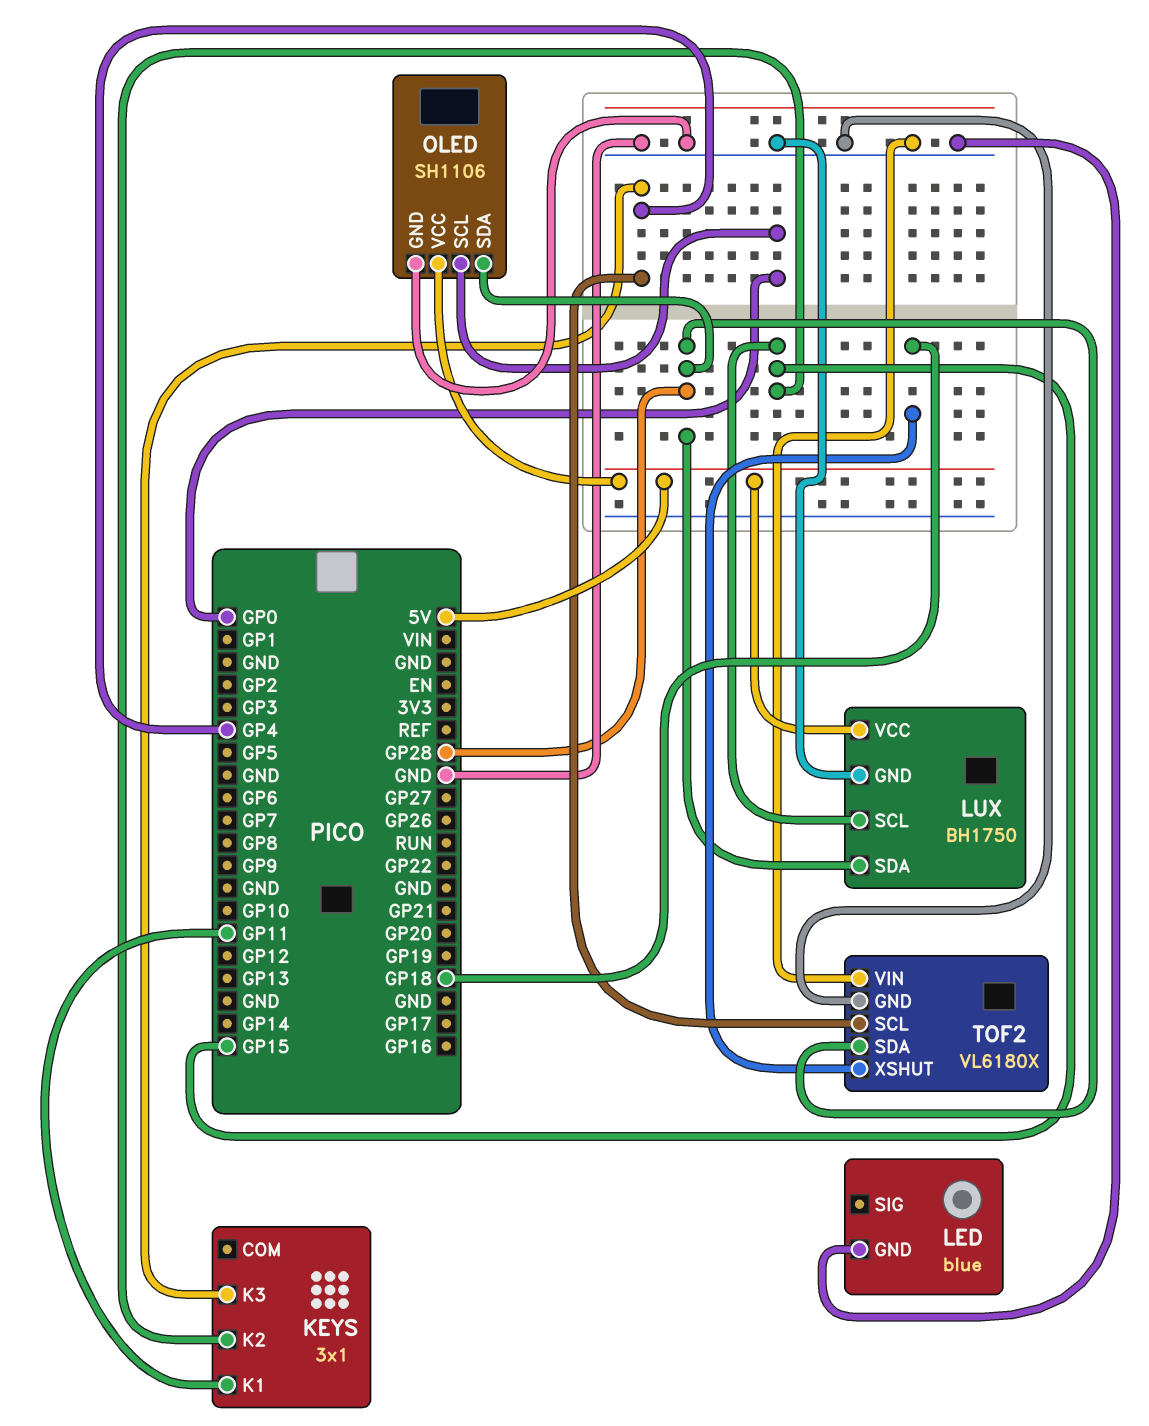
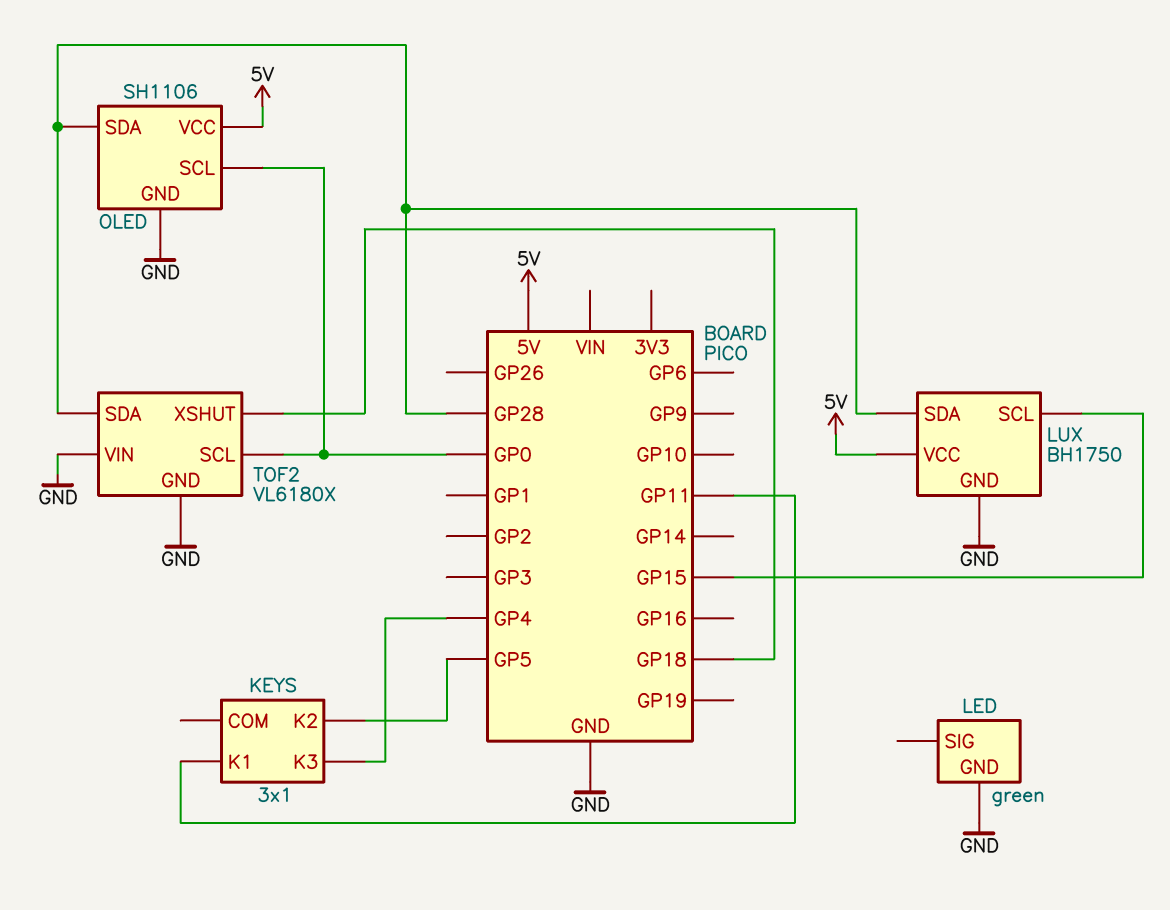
KEYS pin K2: GP15 -> GP5
LED: blue -> green
TOF2 pin SCL: GP4 -> GP0

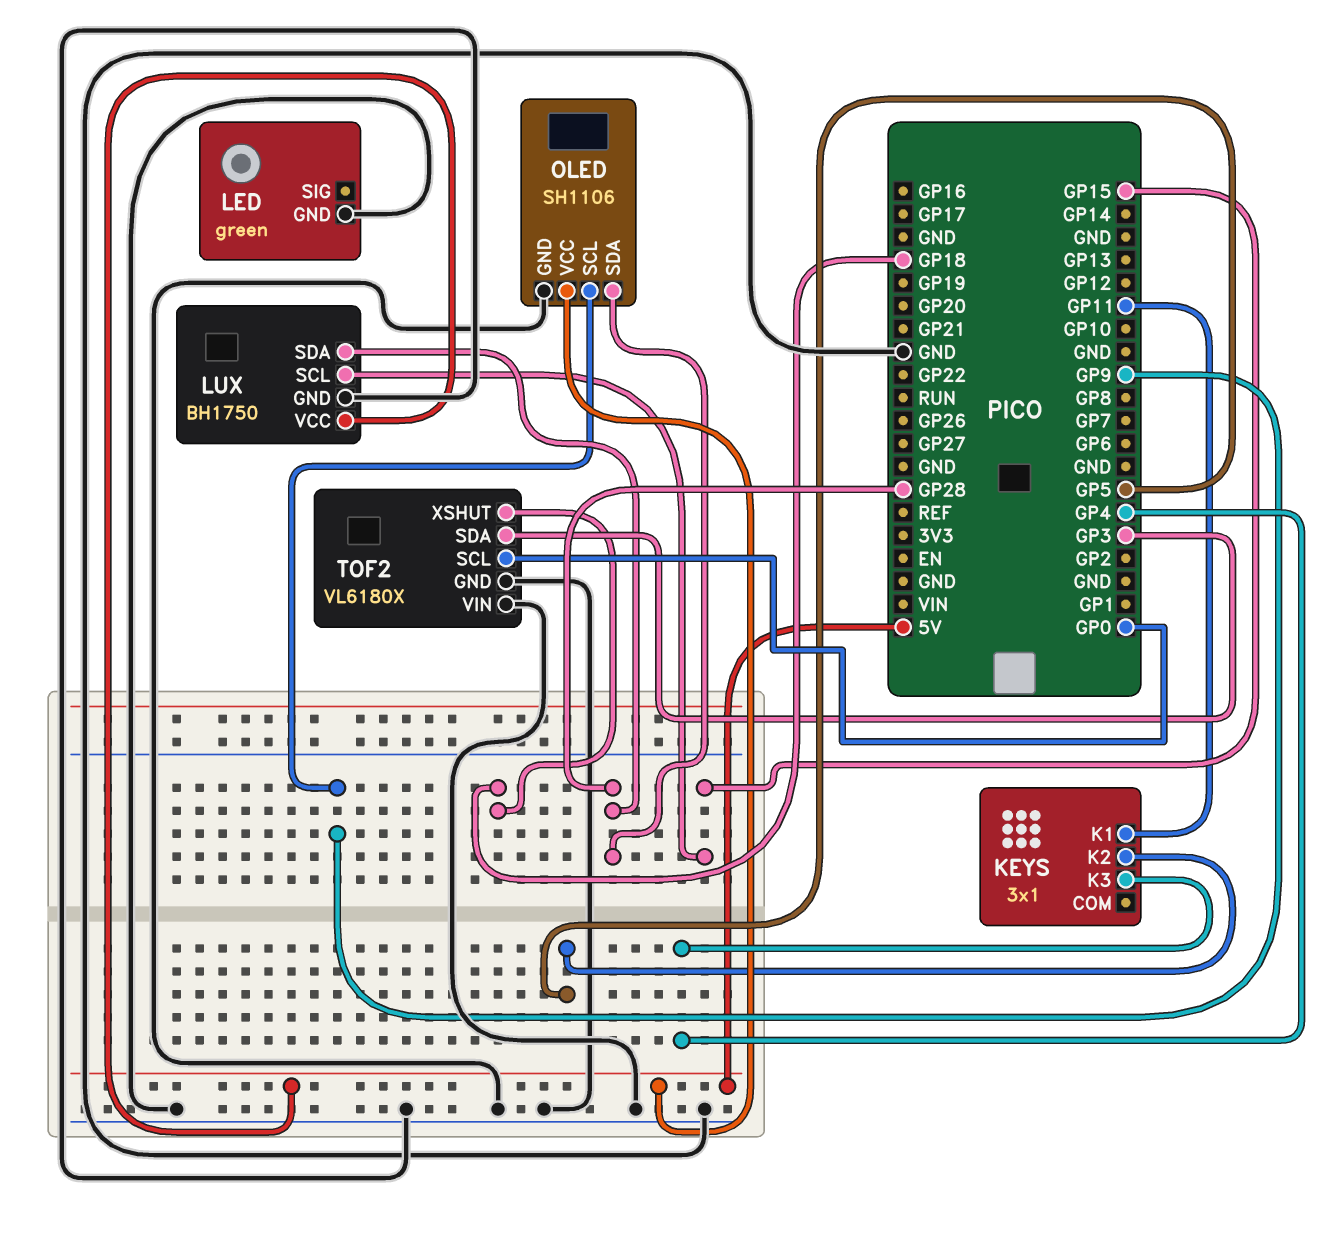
OLED pin SCL: GP0 -> GP9
TOF2 pin SDA: GP28 -> GP3

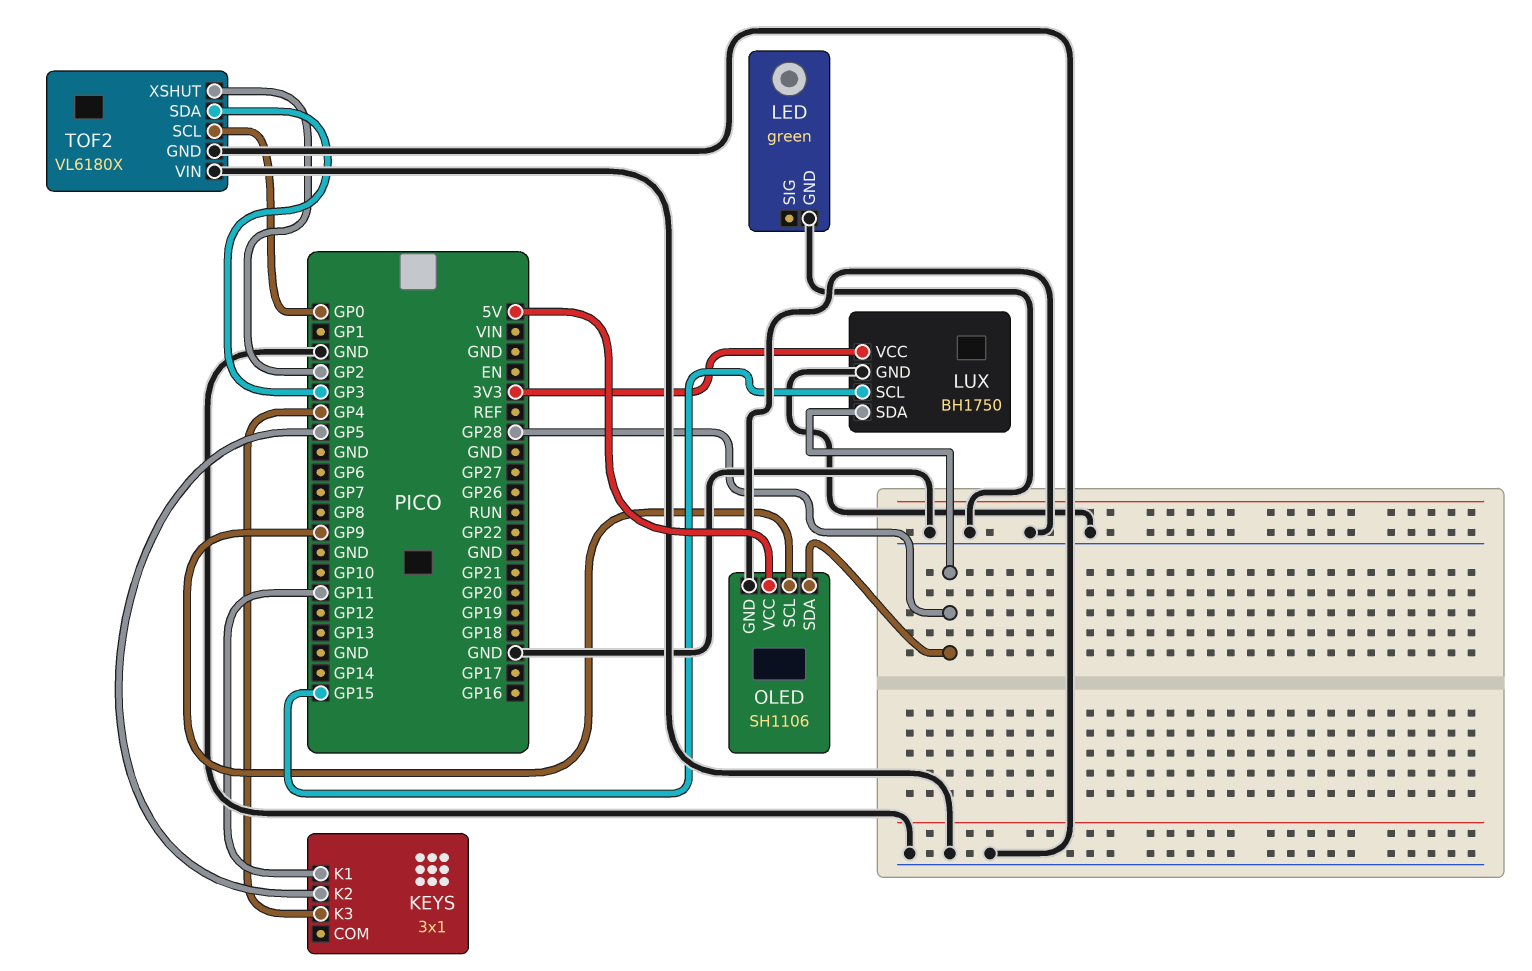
LUX pin VCC: 5V -> 3V3
TOF2 pin XSHUT: GP18 -> GP2

